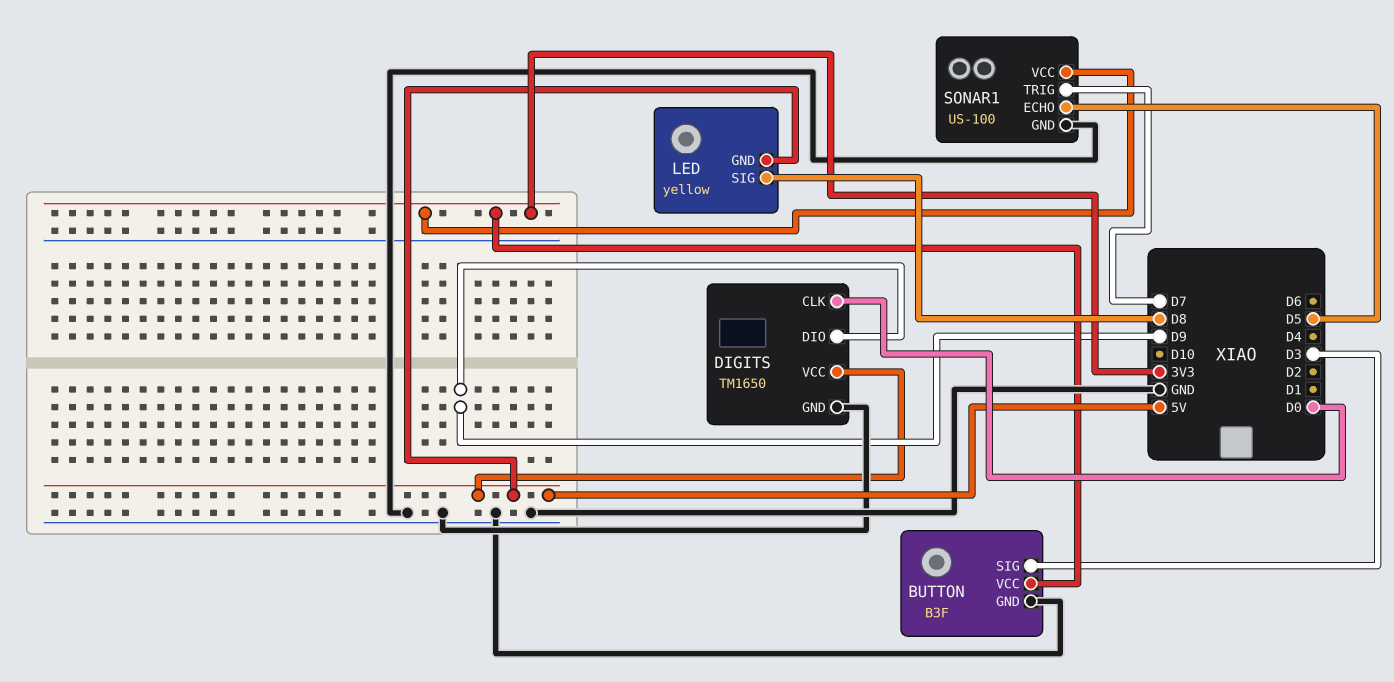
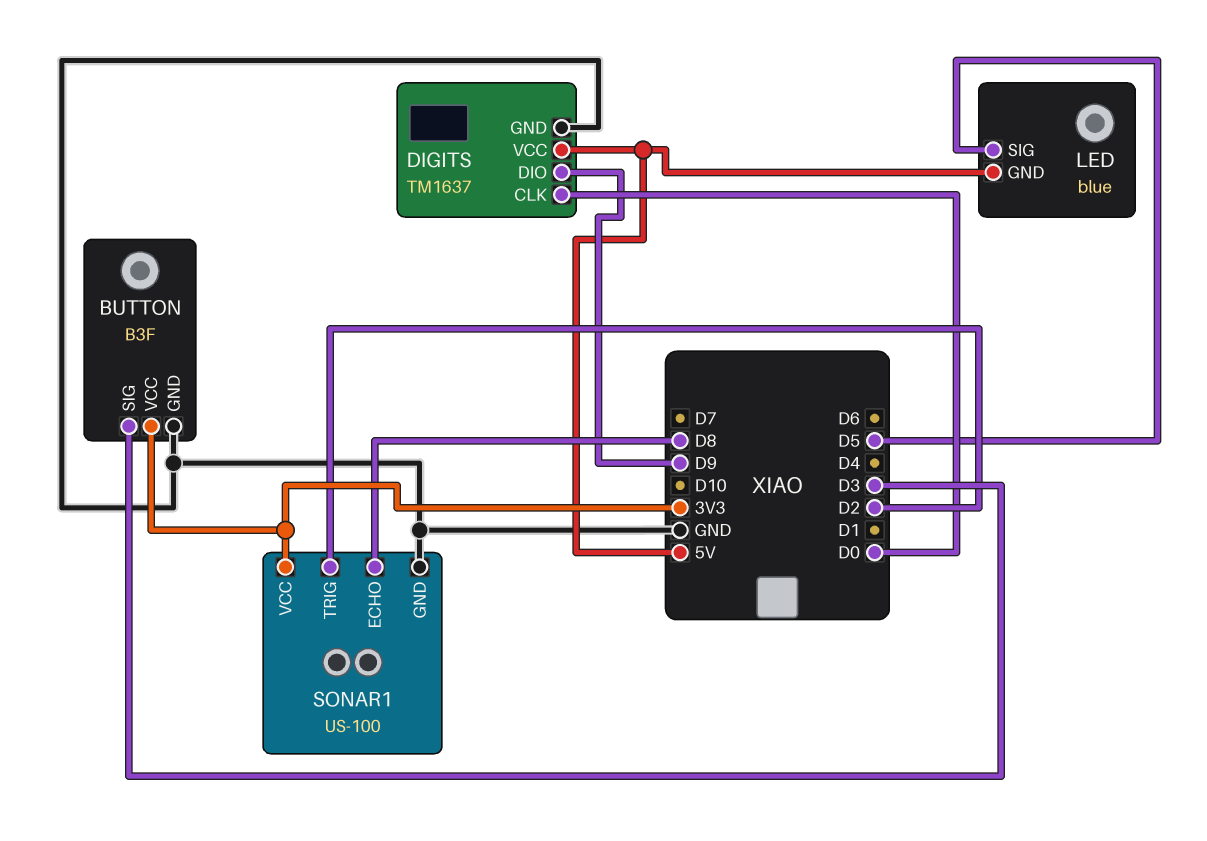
DIGITS: TM1650 -> TM1637
LED: yellow -> blue
LED pin SIG: D8 -> D5
SONAR1 pin ECHO: D5 -> D8
SONAR1 pin TRIG: D7 -> D2

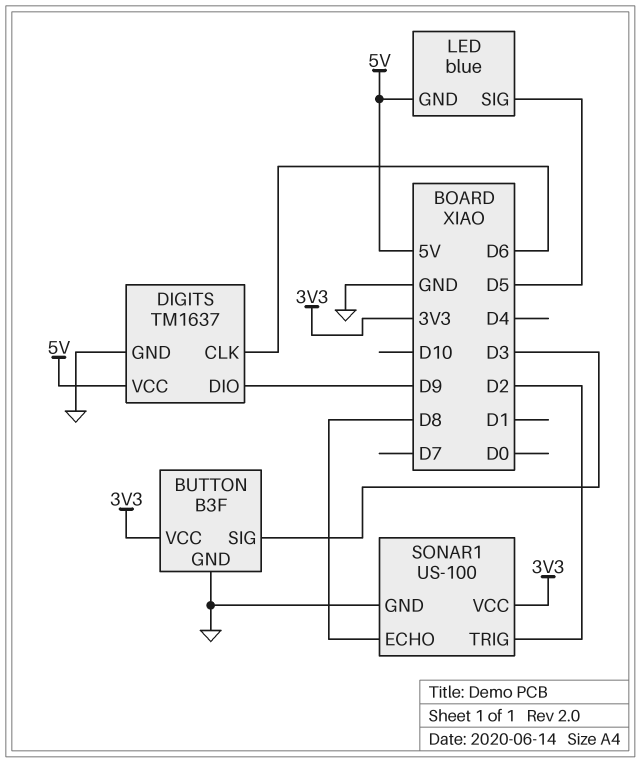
DIGITS pin CLK: D0 -> D6

